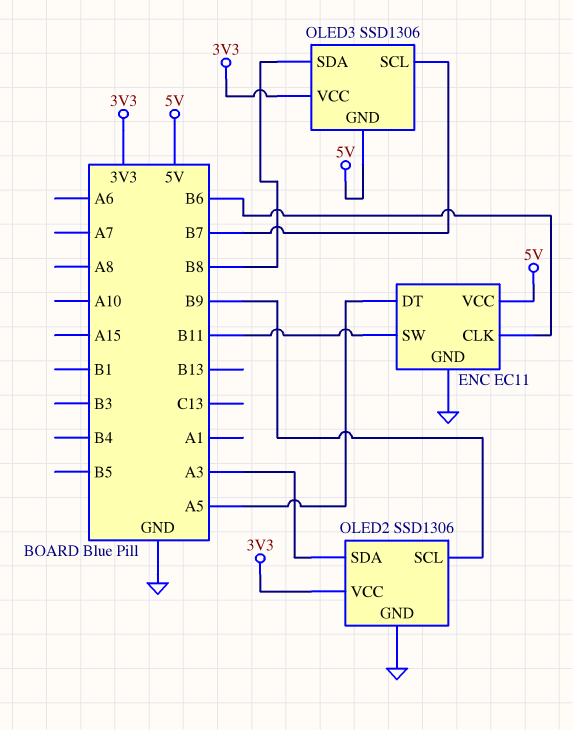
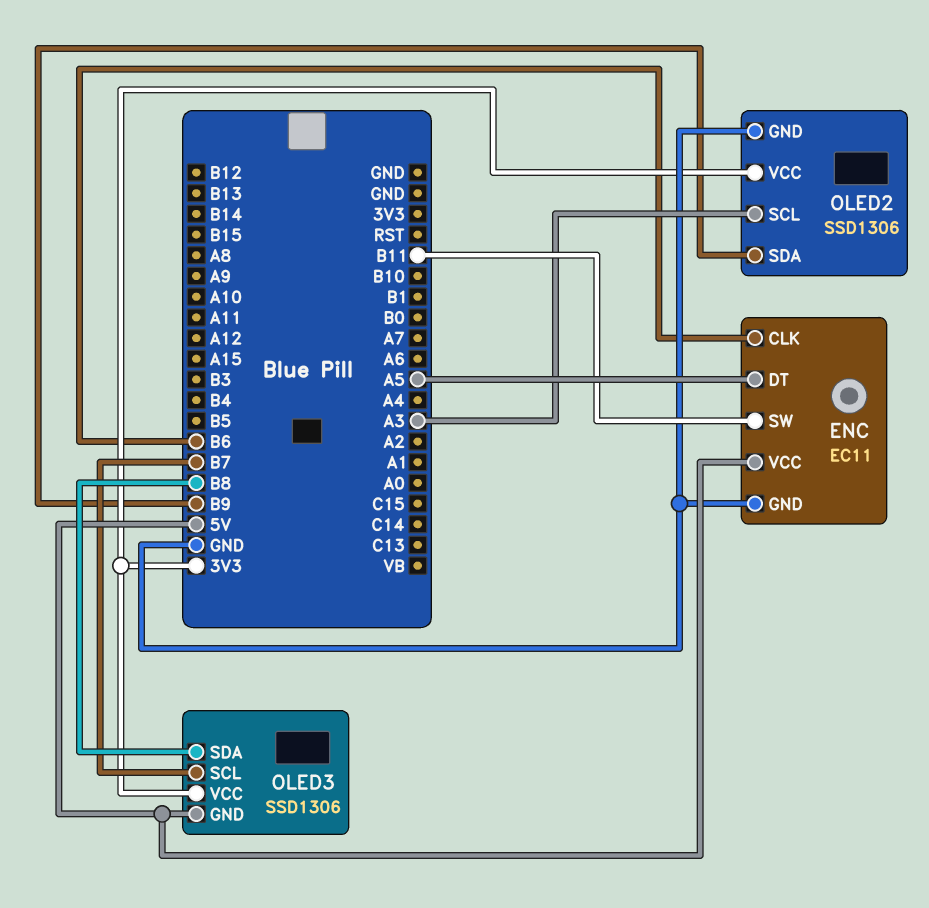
OLED2 pin SCL: B9 -> A3
OLED2 pin SDA: A3 -> B9

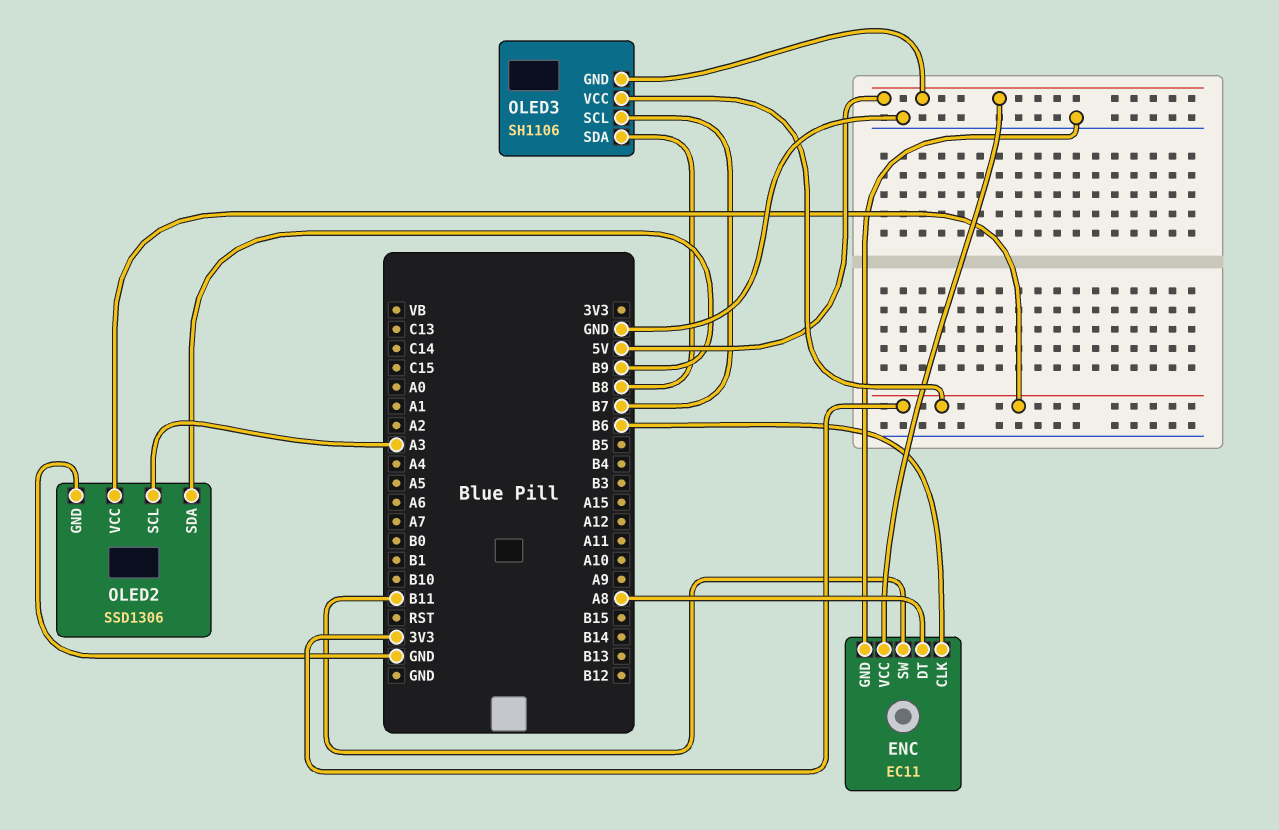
ENC pin DT: A5 -> A8
OLED3: SSD1306 -> SH1106

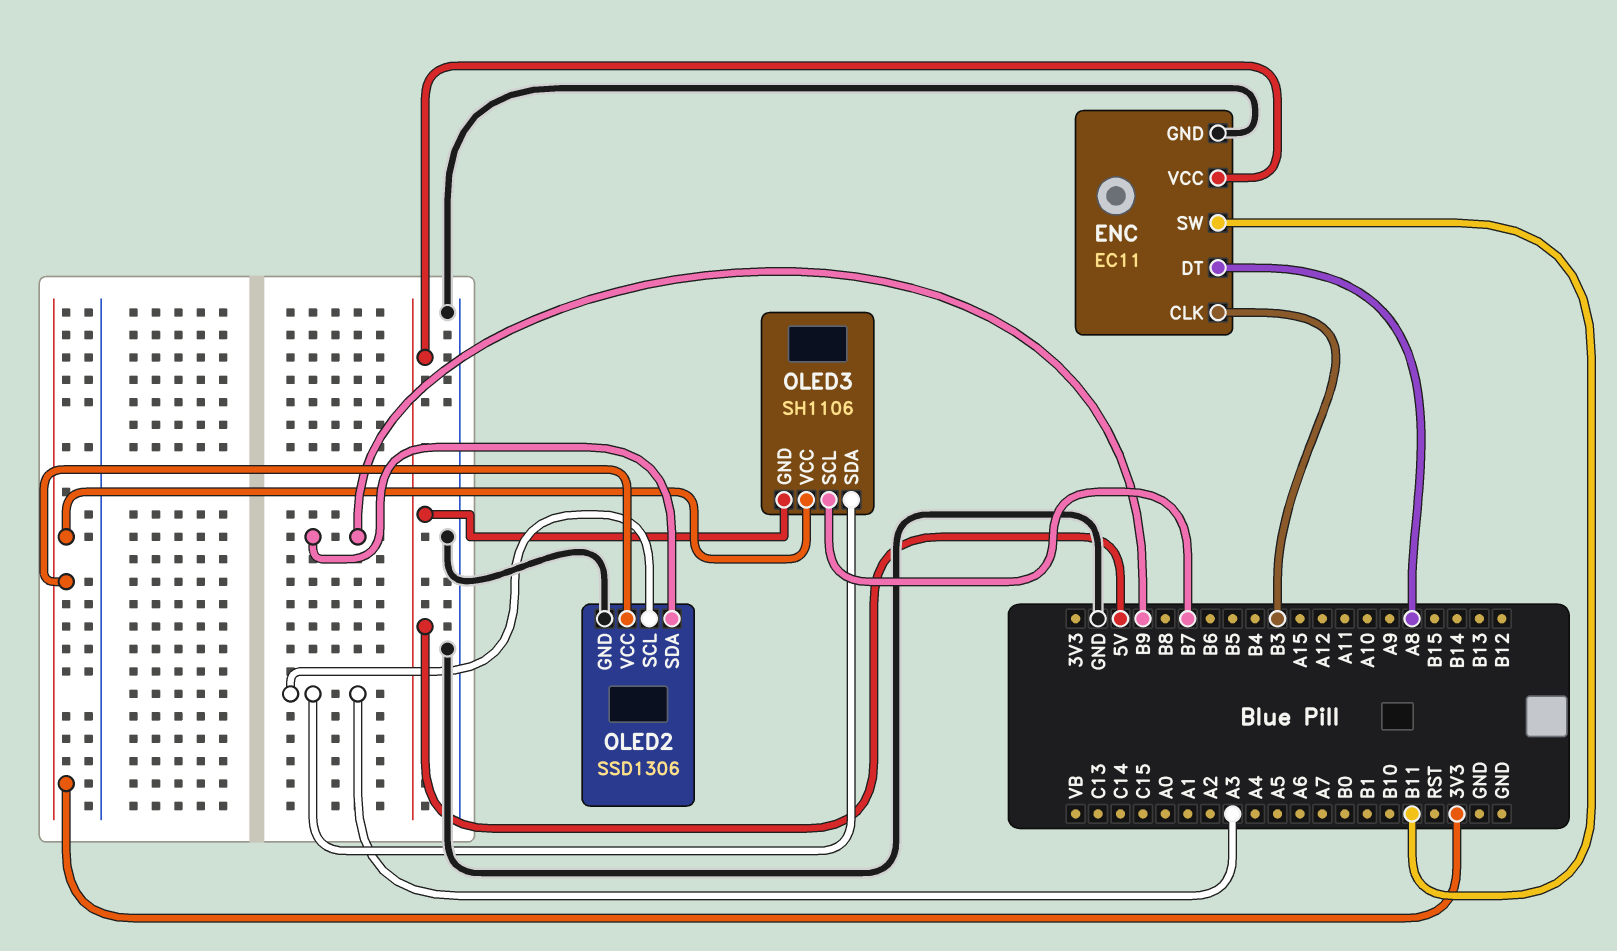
ENC pin CLK: B6 -> B3
OLED3 pin SDA: B8 -> A3

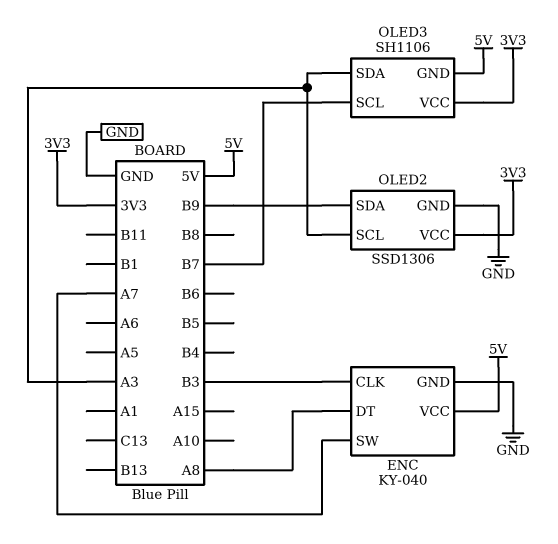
ENC: EC11 -> KY-040
ENC pin SW: B11 -> A7

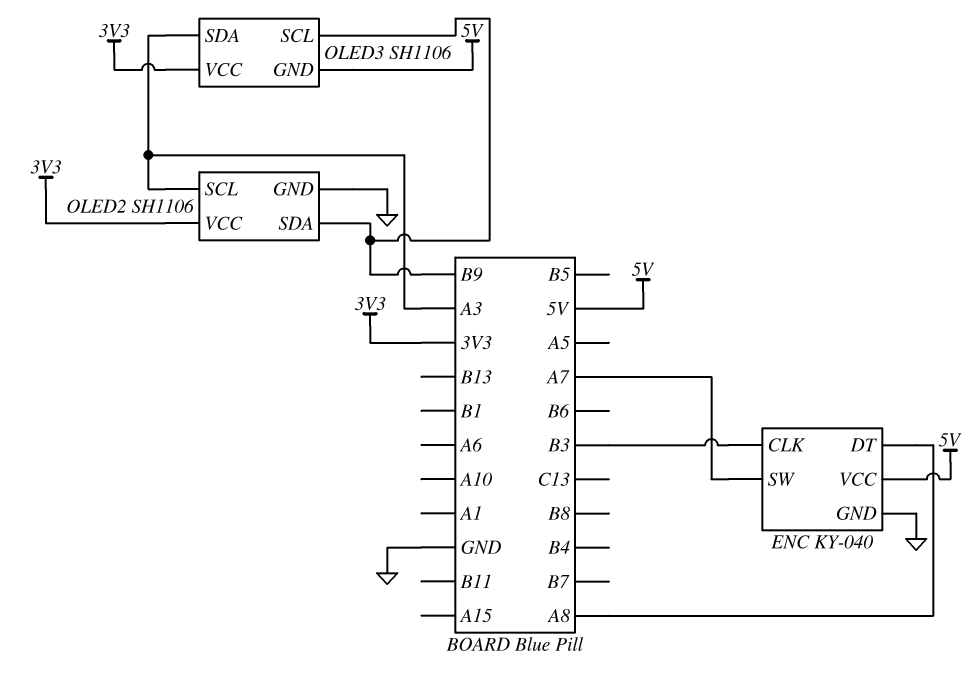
OLED2: SSD1306 -> SH1106
OLED3 pin SCL: B7 -> B9

